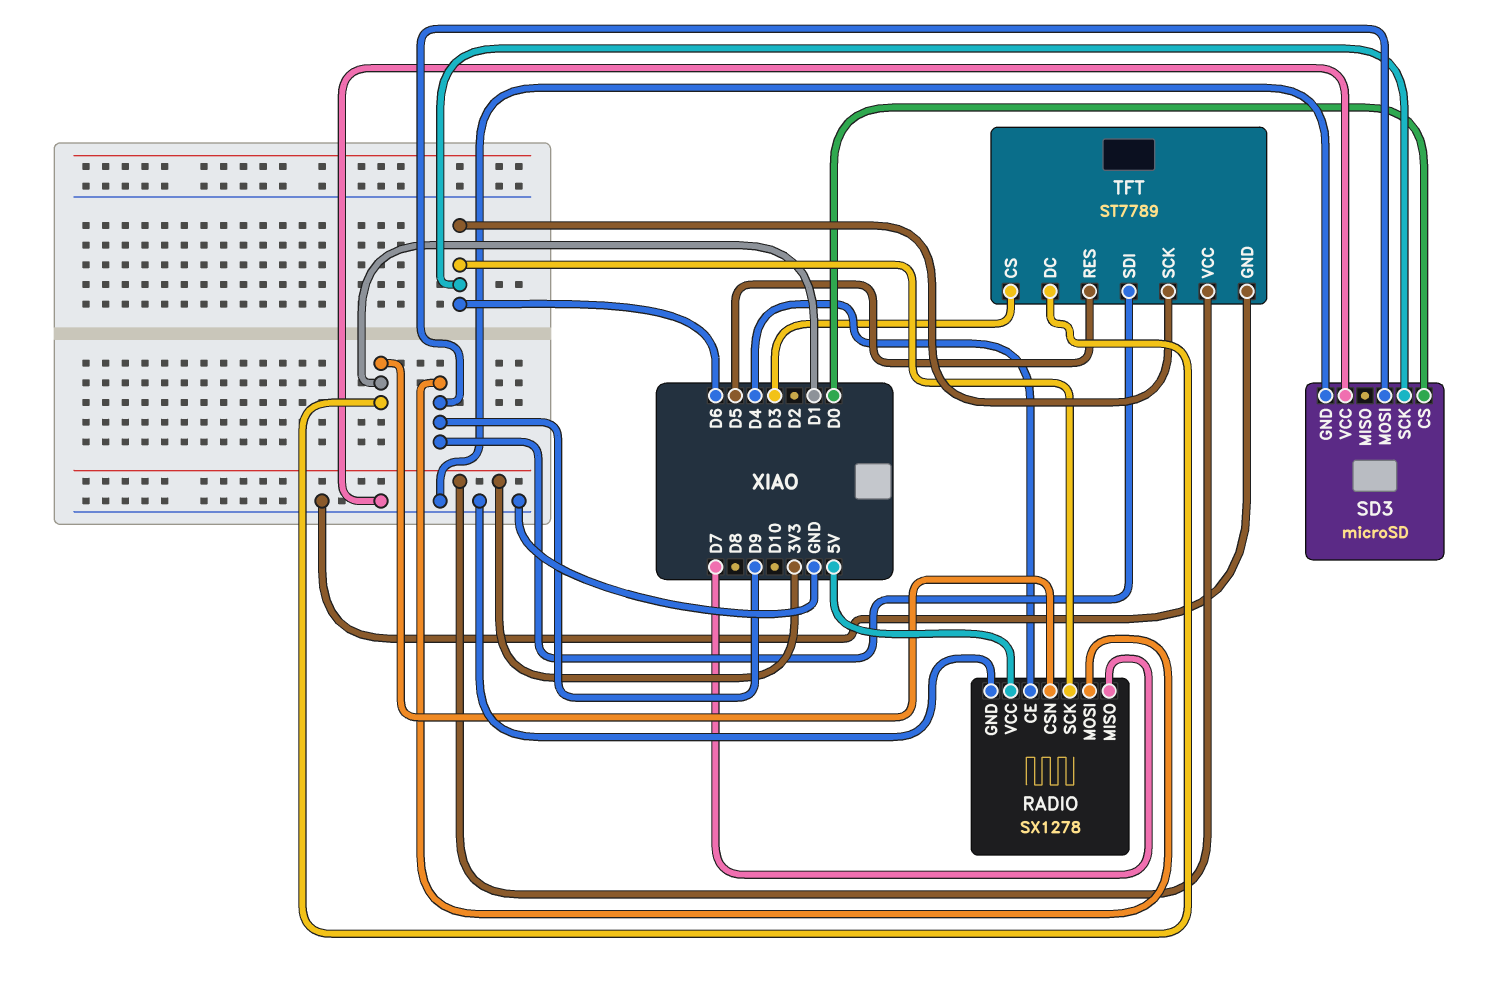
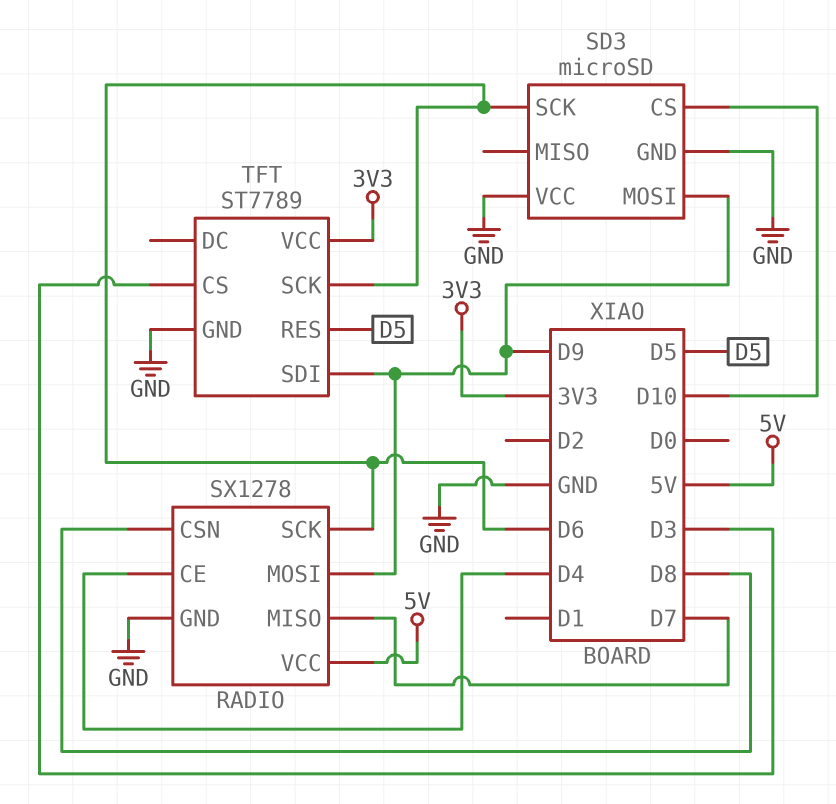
RADIO pin CSN: D1 -> D8
SD3 pin CS: D0 -> D10
TFT pin DC: D1 -> none

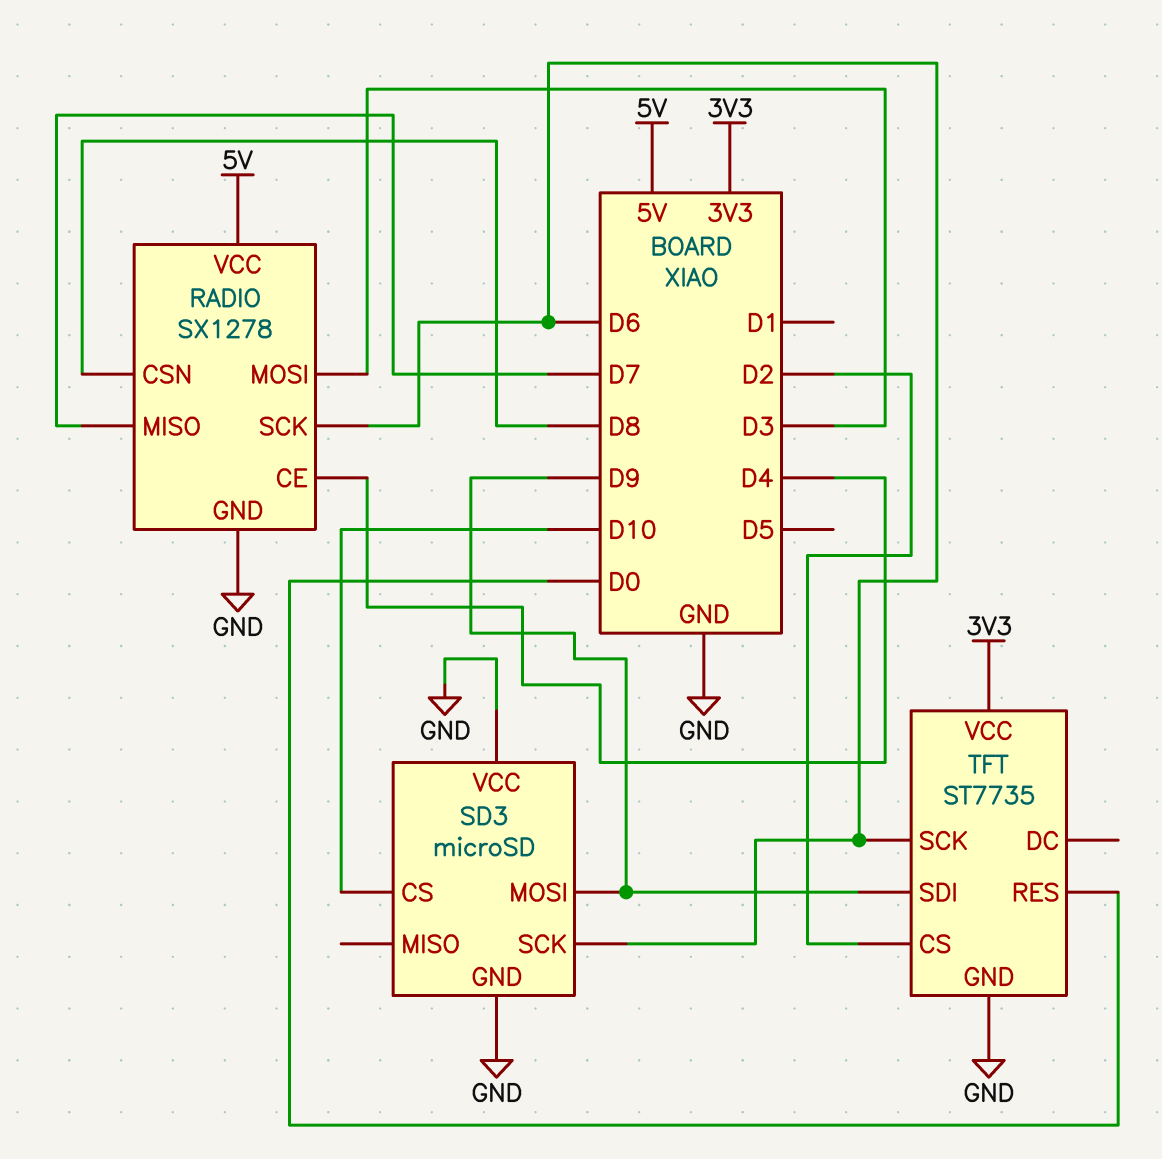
RADIO pin MOSI: D9 -> D3
TFT: ST7789 -> ST7735
TFT pin CS: D3 -> D2
TFT pin RES: D5 -> D0

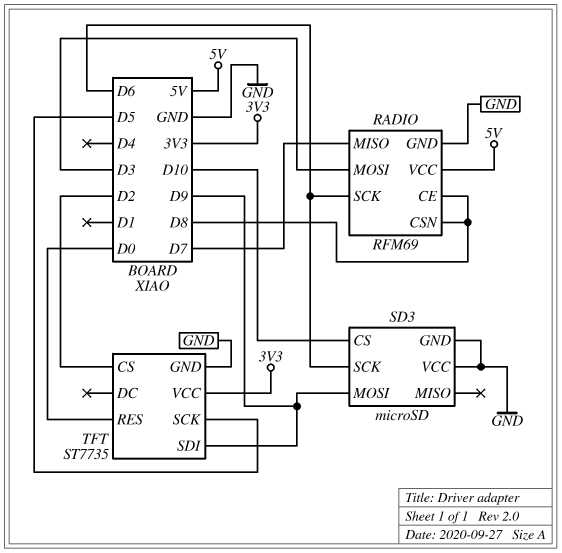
RADIO: SX1278 -> RFM69
RADIO pin CE: D4 -> D8
TFT pin SCK: D6 -> D5

